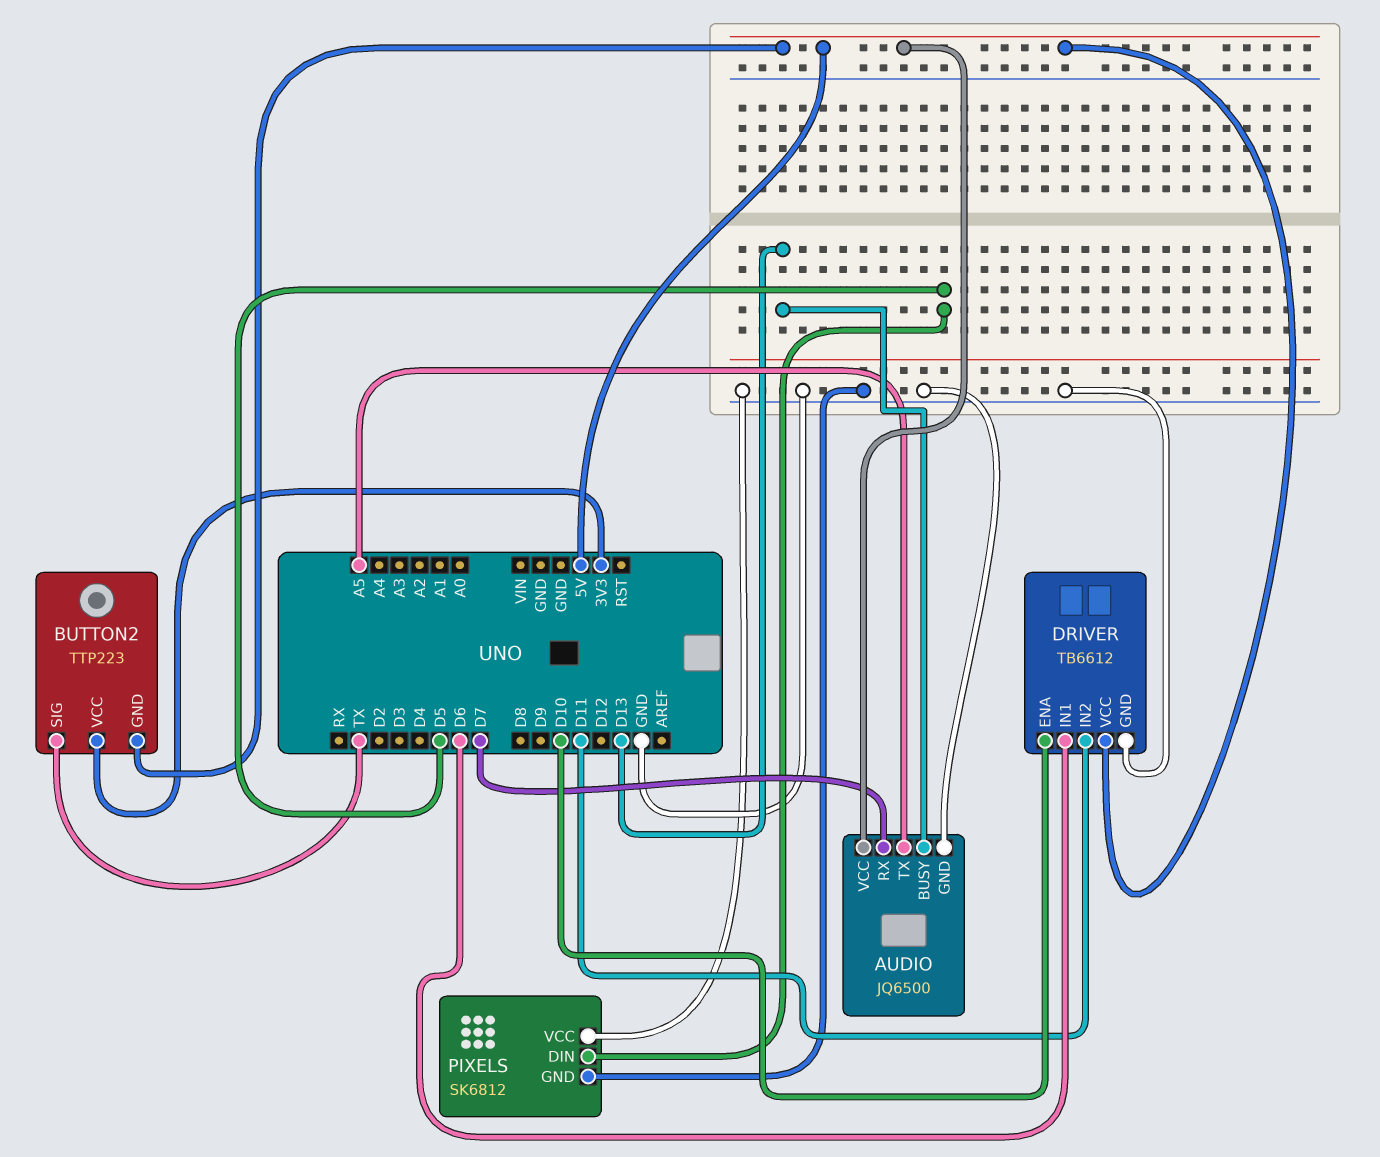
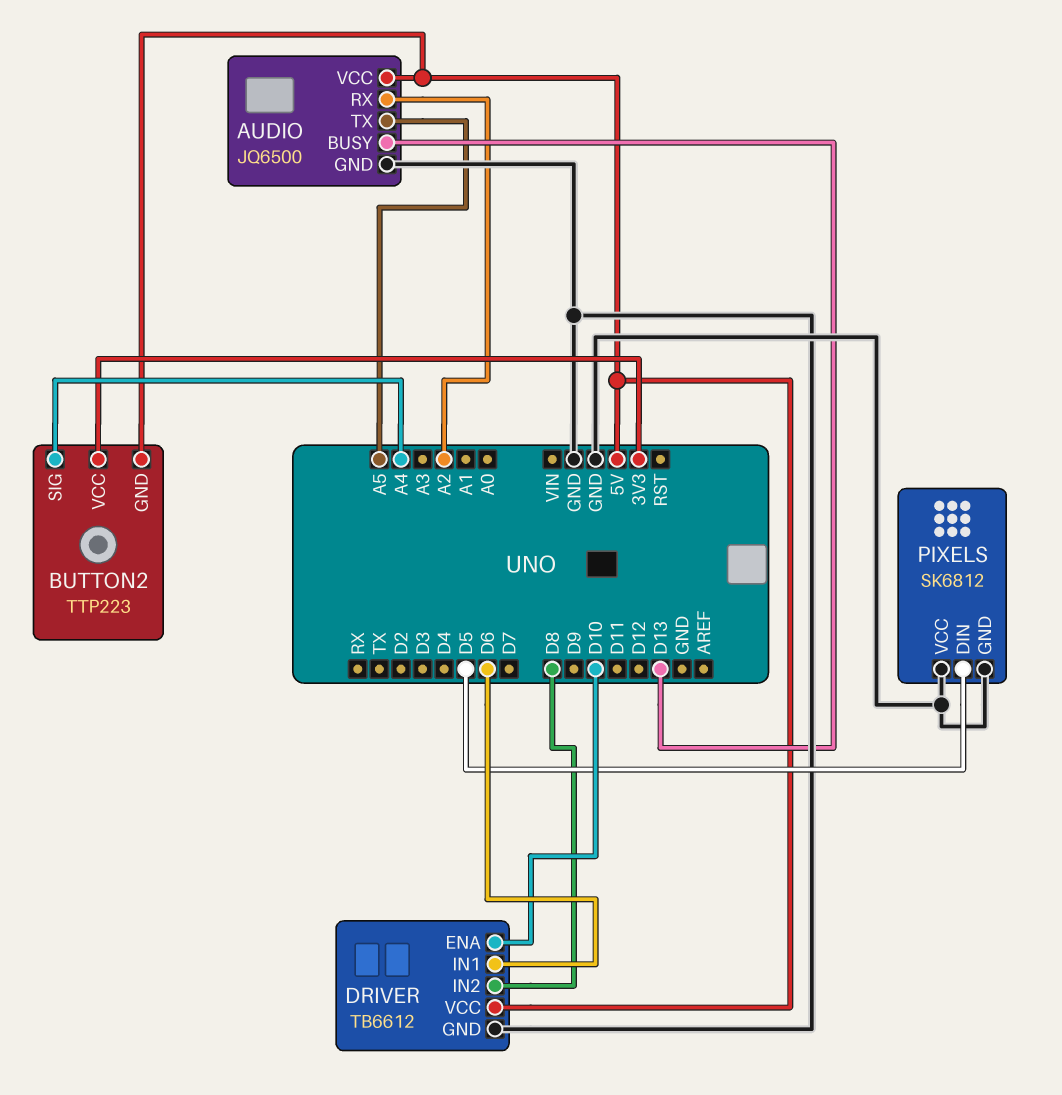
AUDIO pin RX: D7 -> A2
BUTTON2 pin SIG: TX -> A4
DRIVER pin IN2: D11 -> D8

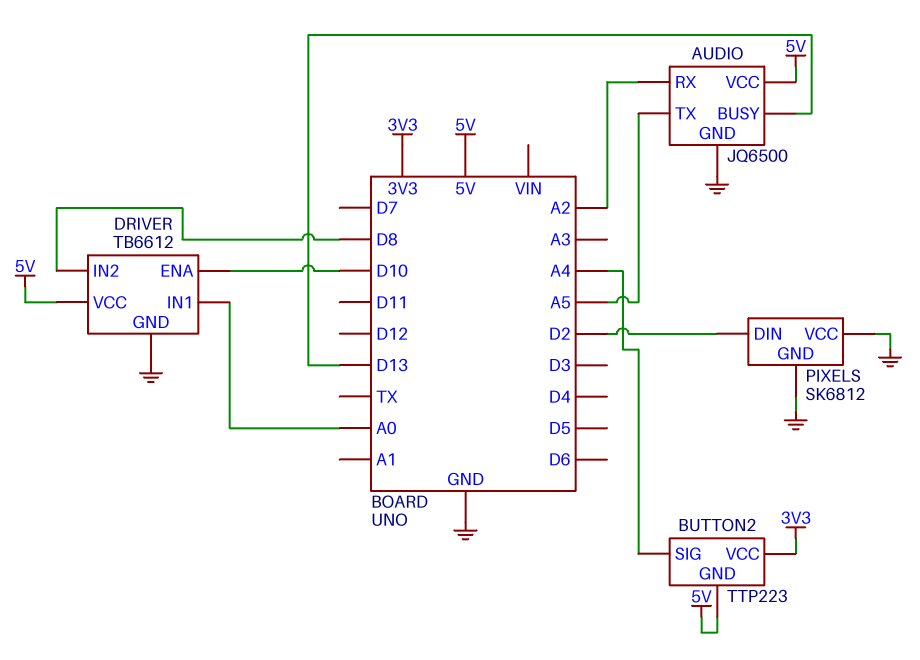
DRIVER pin IN1: D6 -> A0
PIXELS pin DIN: D5 -> D2

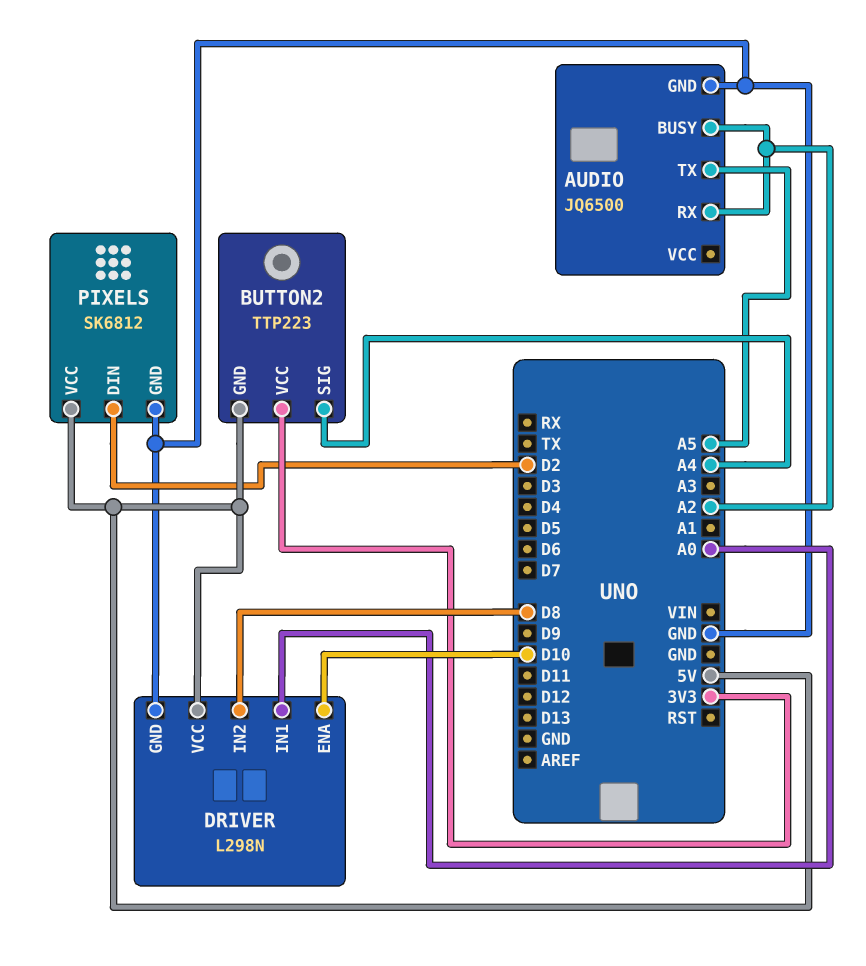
AUDIO pin BUSY: D13 -> A2
AUDIO pin VCC: 5V -> none
DRIVER: TB6612 -> L298N
PIXELS pin VCC: GND -> 5V

